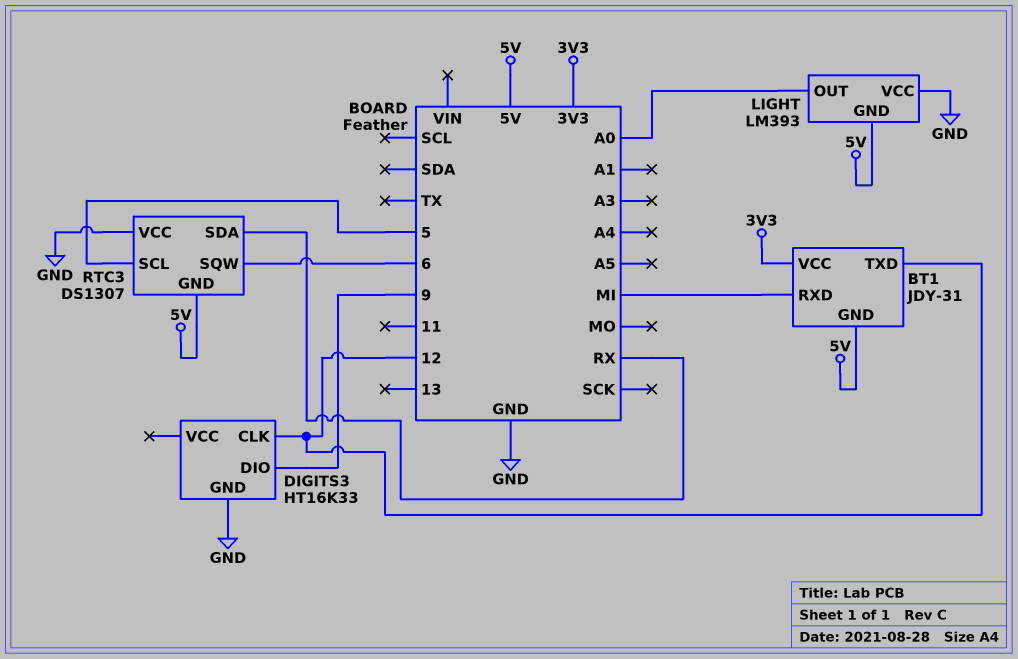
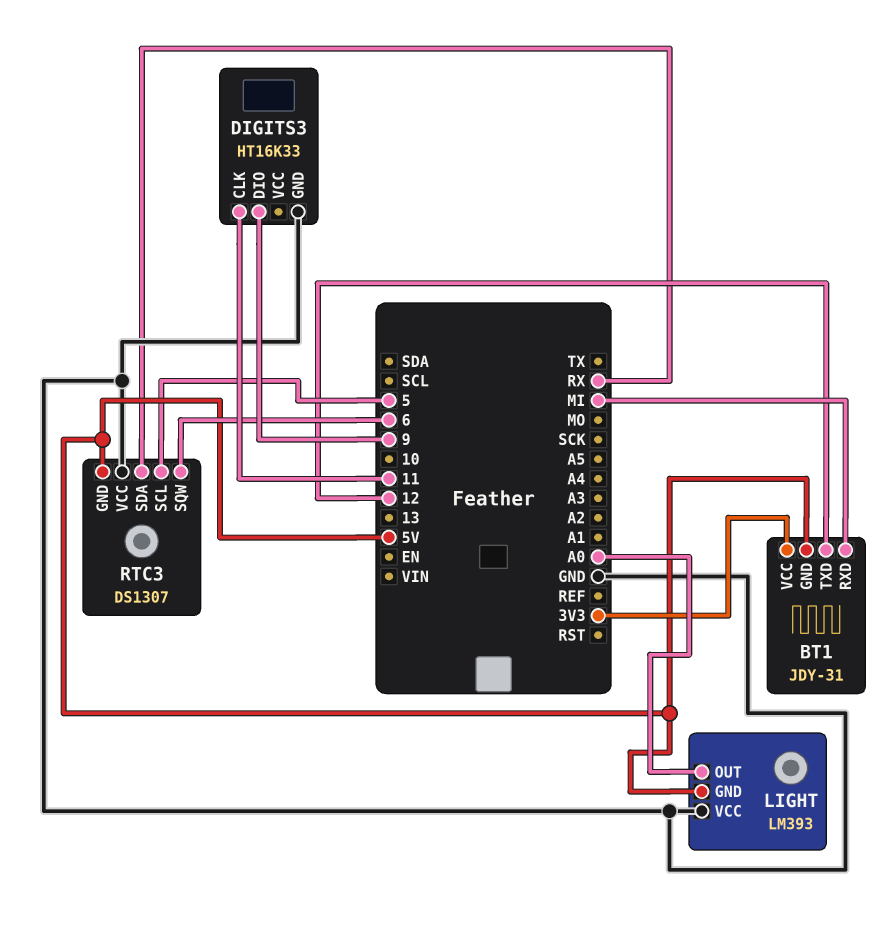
DIGITS3 pin CLK: 12 -> 11

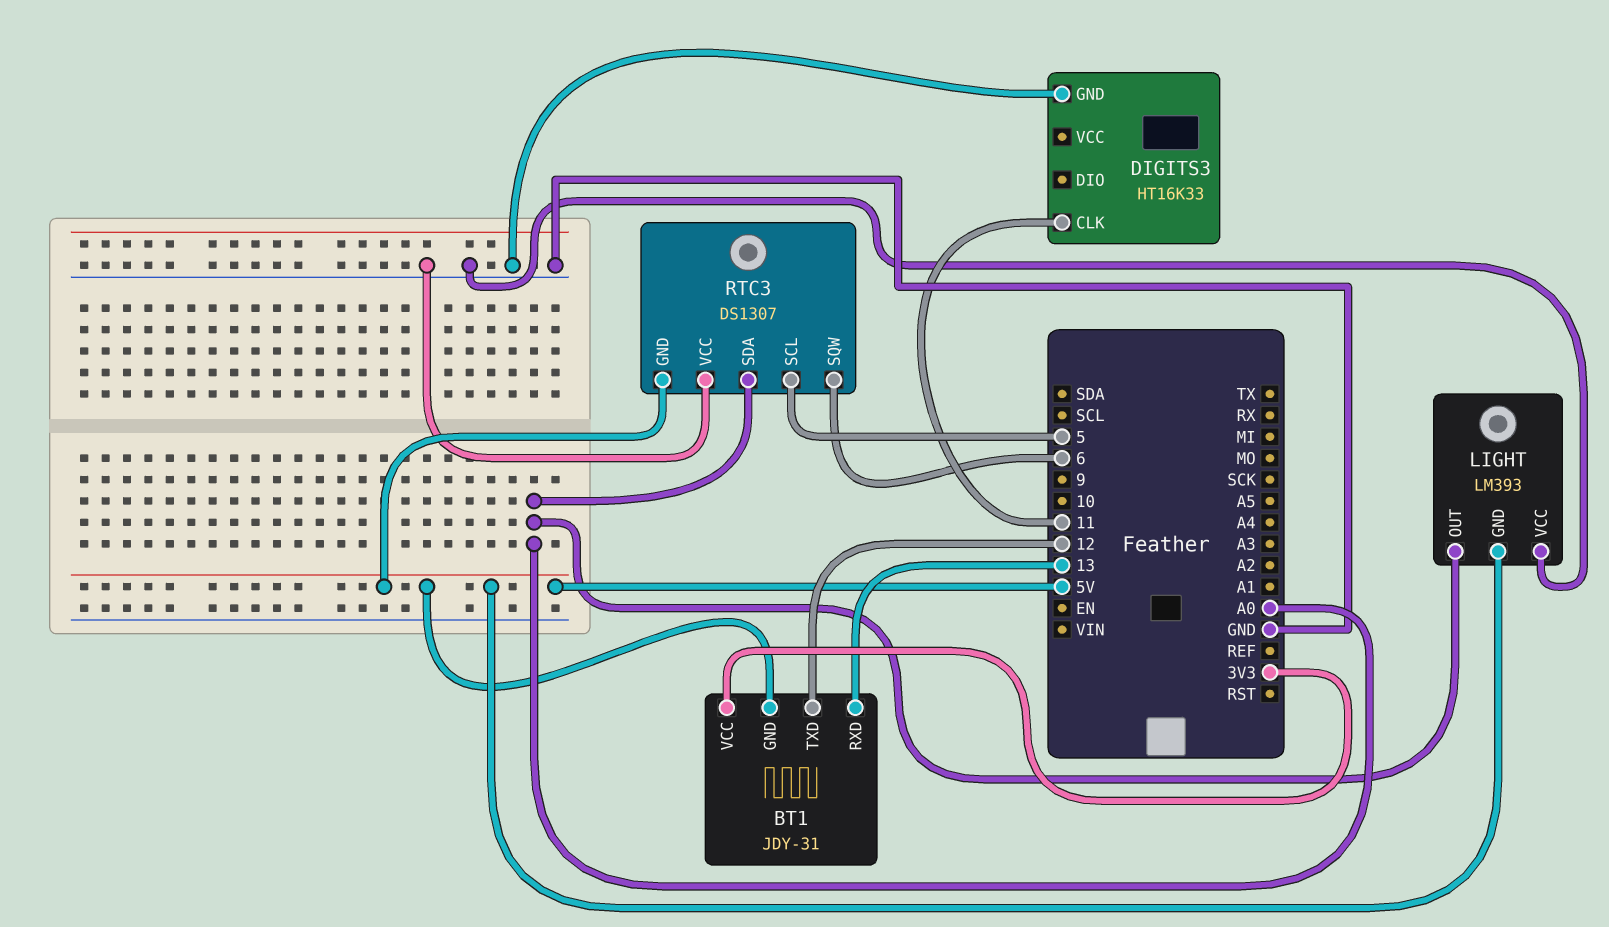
BT1 pin RXD: MI -> 13
DIGITS3 pin DIO: 9 -> none
RTC3 pin SDA: RX -> A0

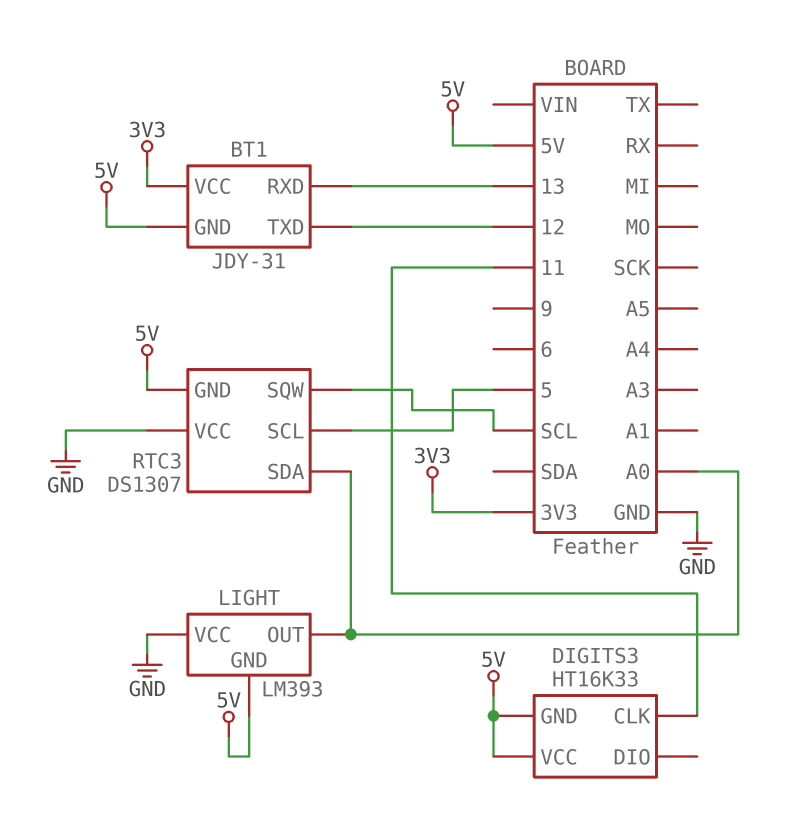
DIGITS3 pin GND: GND -> 5V
DIGITS3 pin VCC: none -> 5V
RTC3 pin SQW: 6 -> SCL

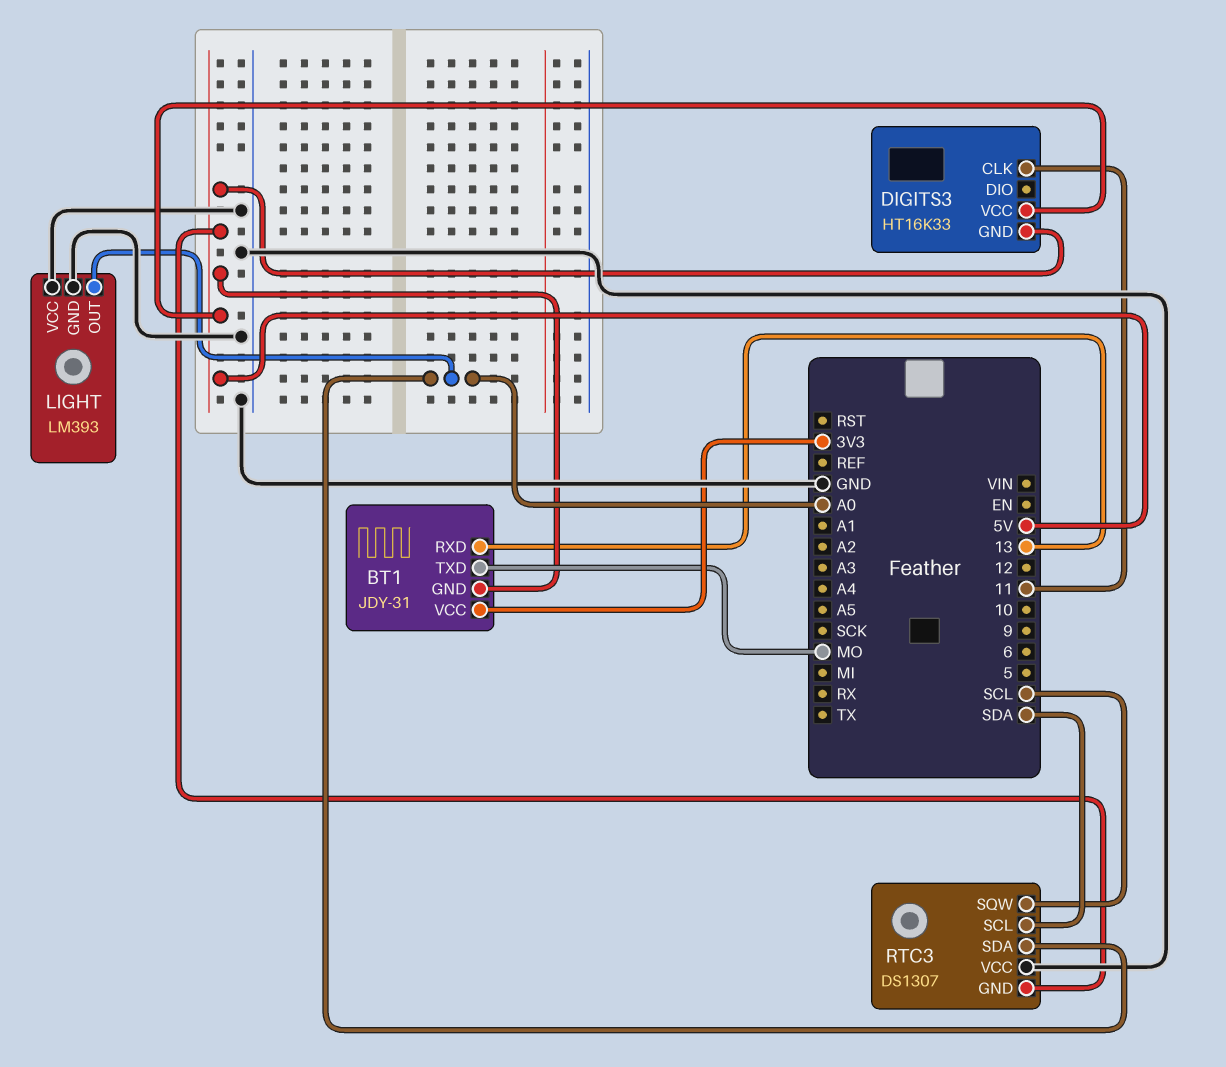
BT1 pin TXD: 12 -> MO
LIGHT pin GND: 5V -> GND
RTC3 pin SCL: 5 -> SDA

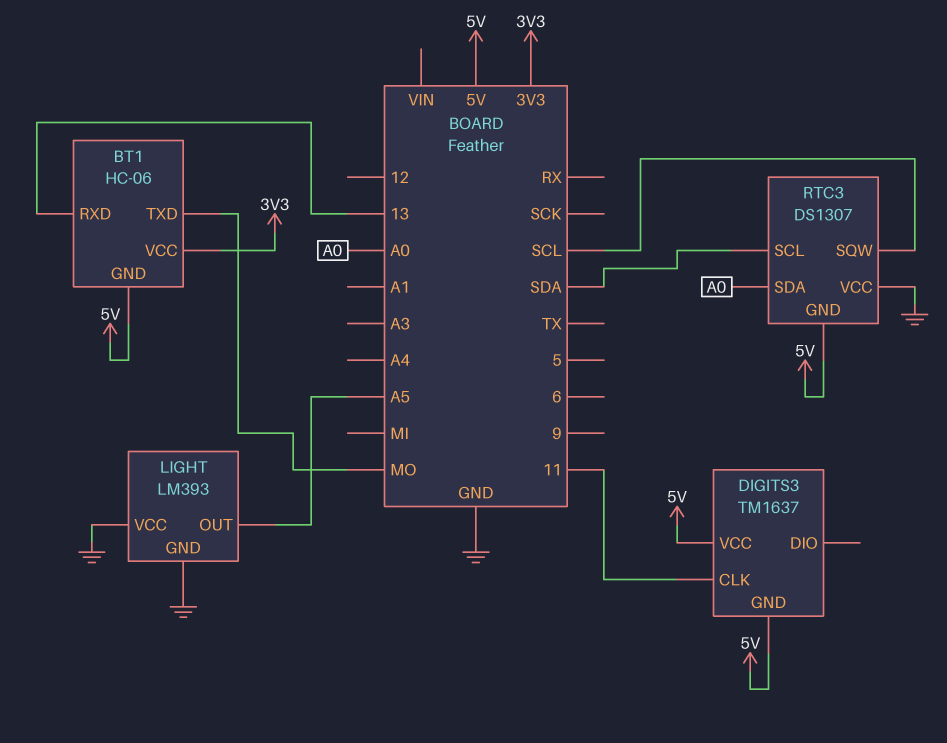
BT1: JDY-31 -> HC-06
DIGITS3: HT16K33 -> TM1637
LIGHT pin OUT: A0 -> A5

